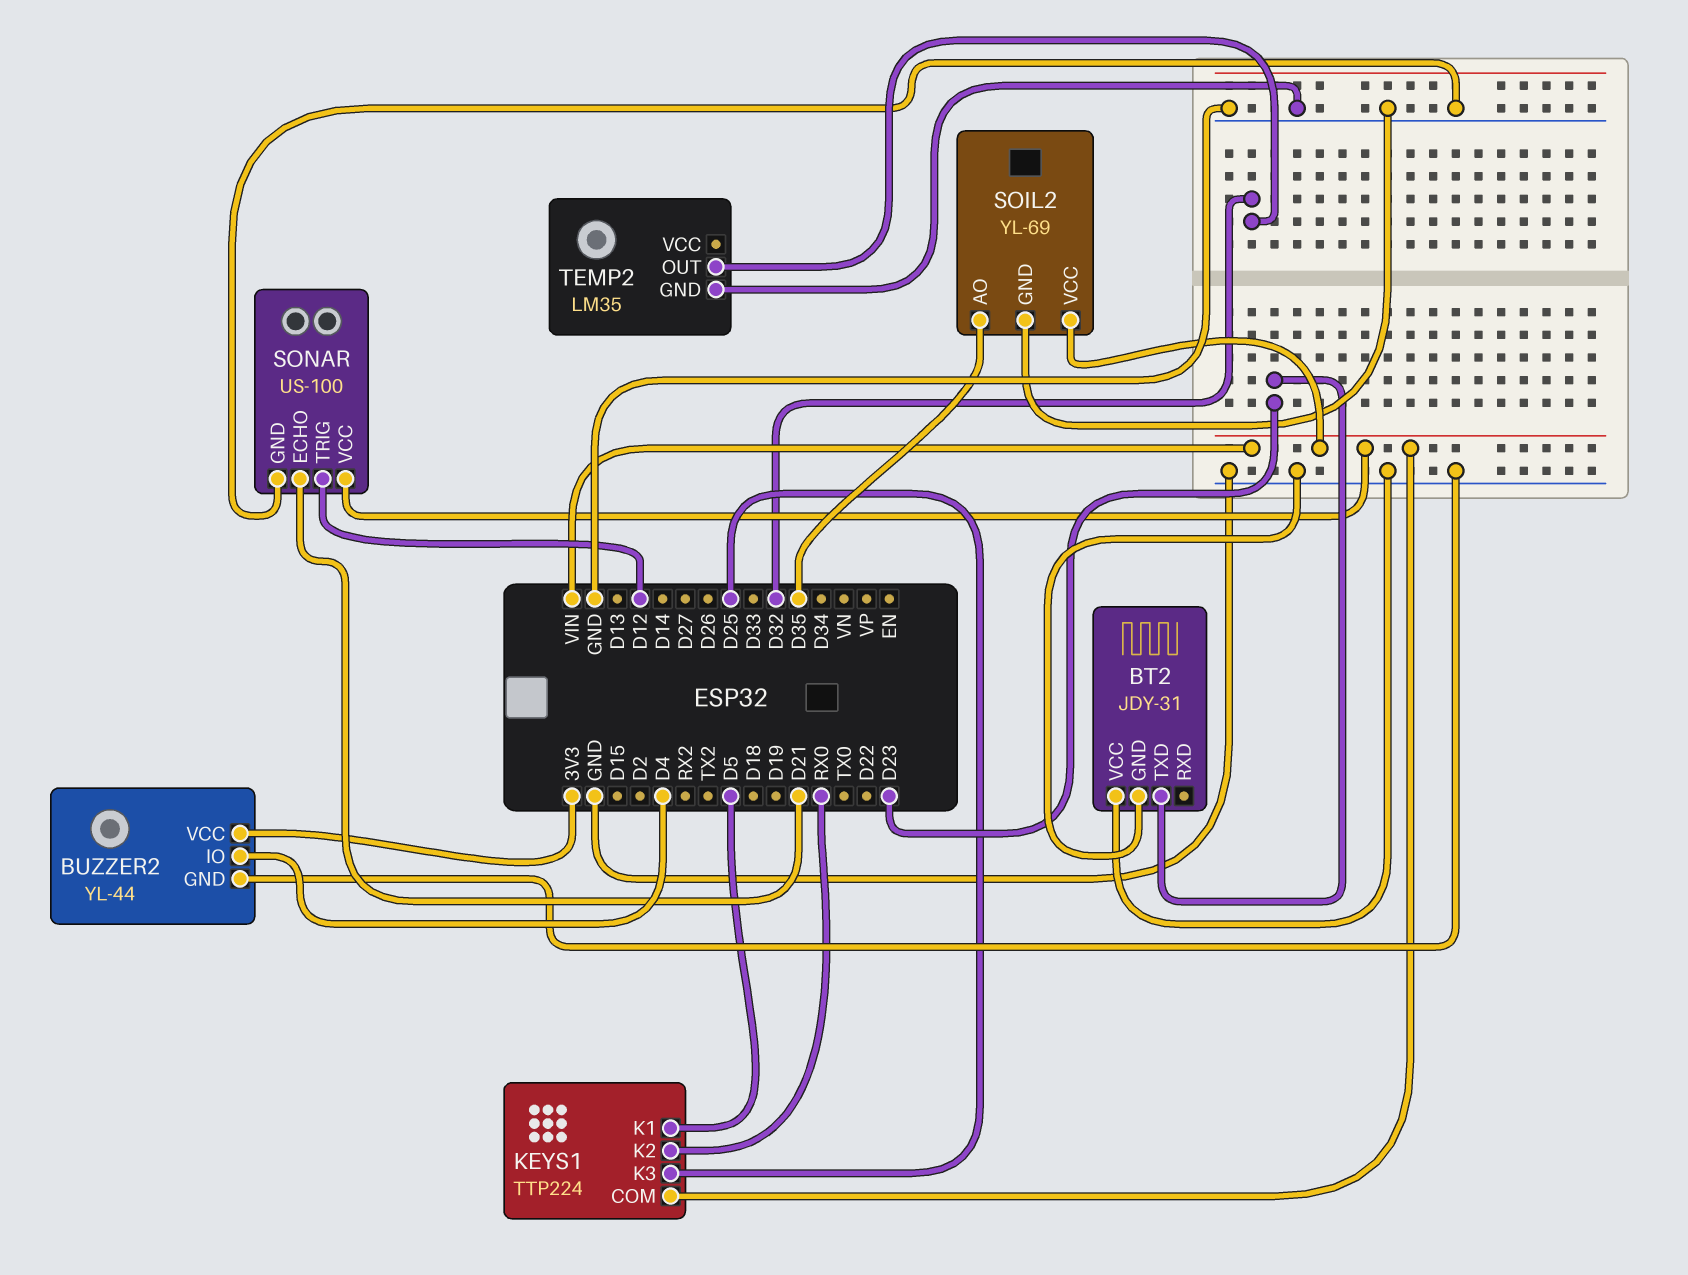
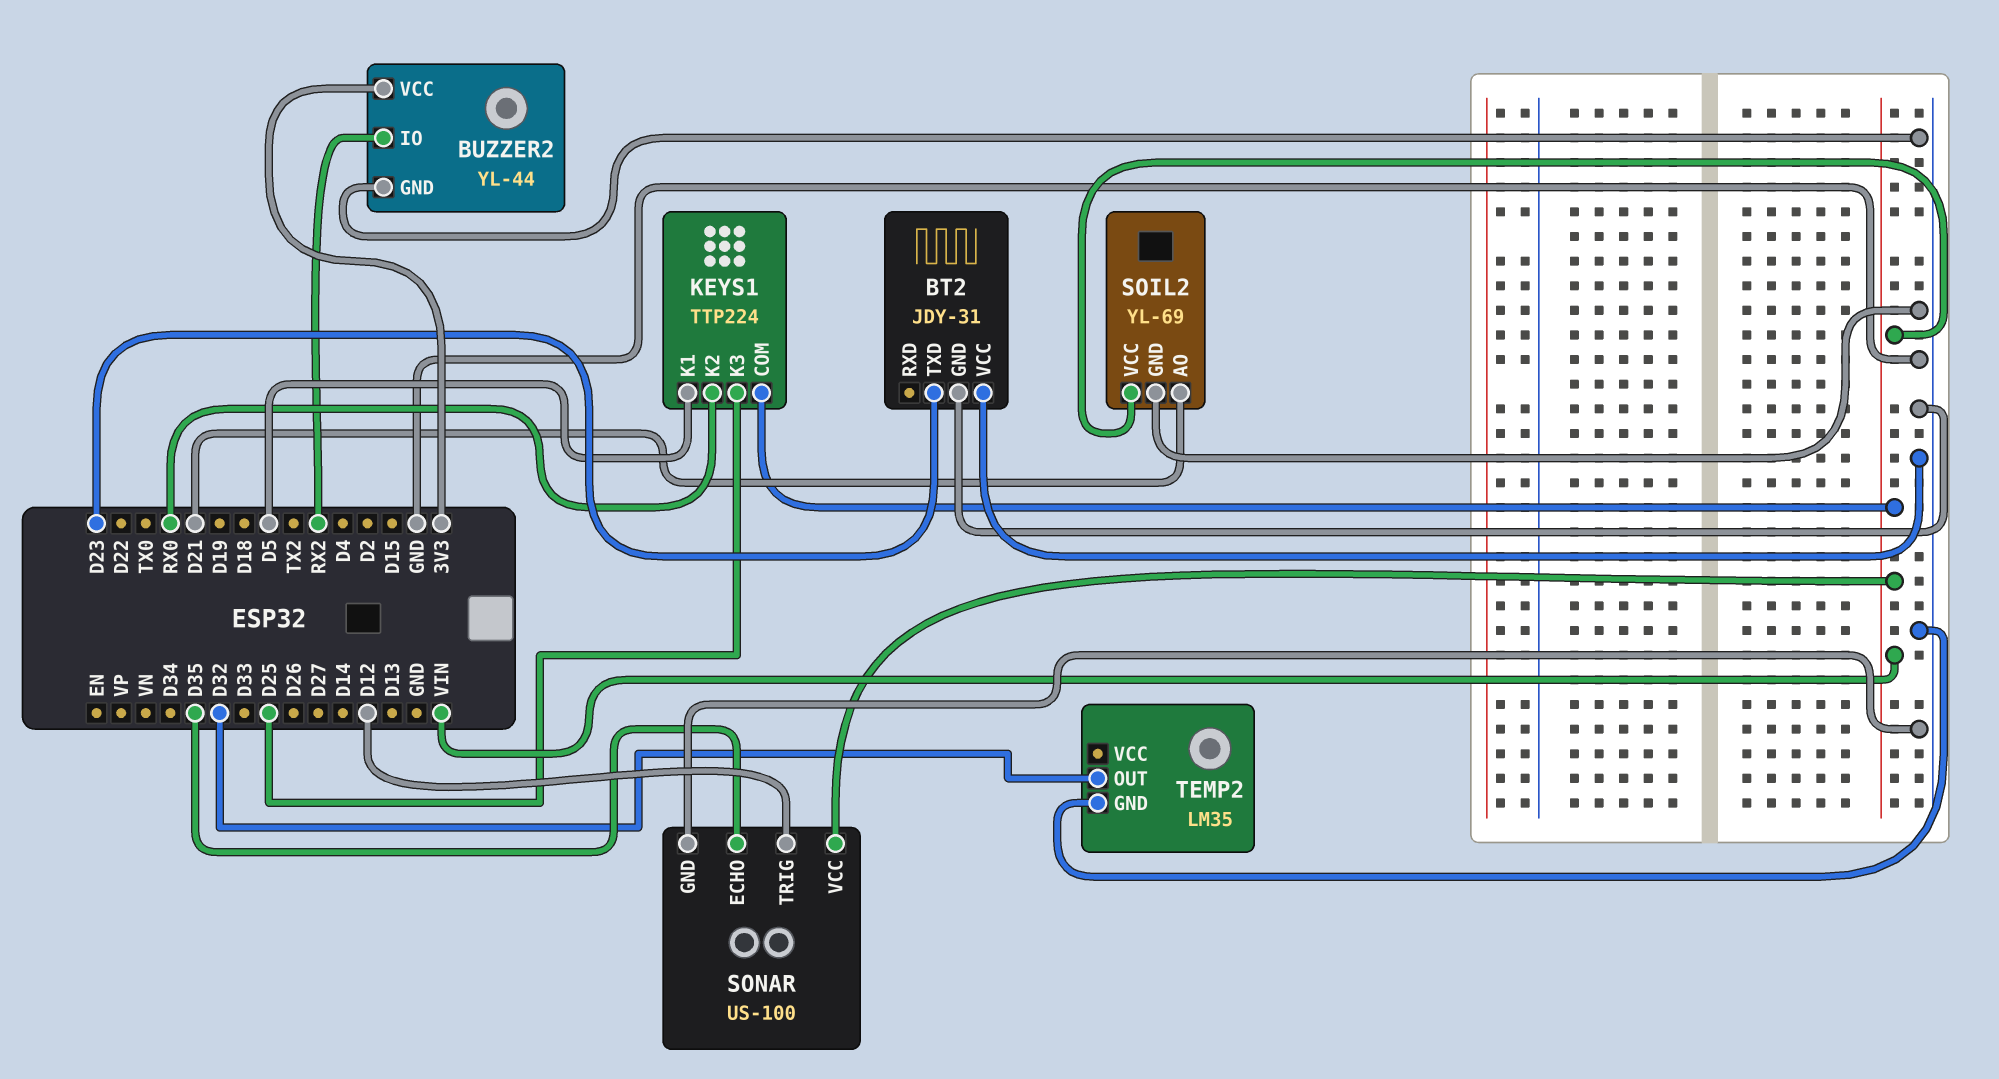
BUZZER2 pin IO: D4 -> RX2
SOIL2 pin AO: D35 -> D21
SONAR pin ECHO: D21 -> D35

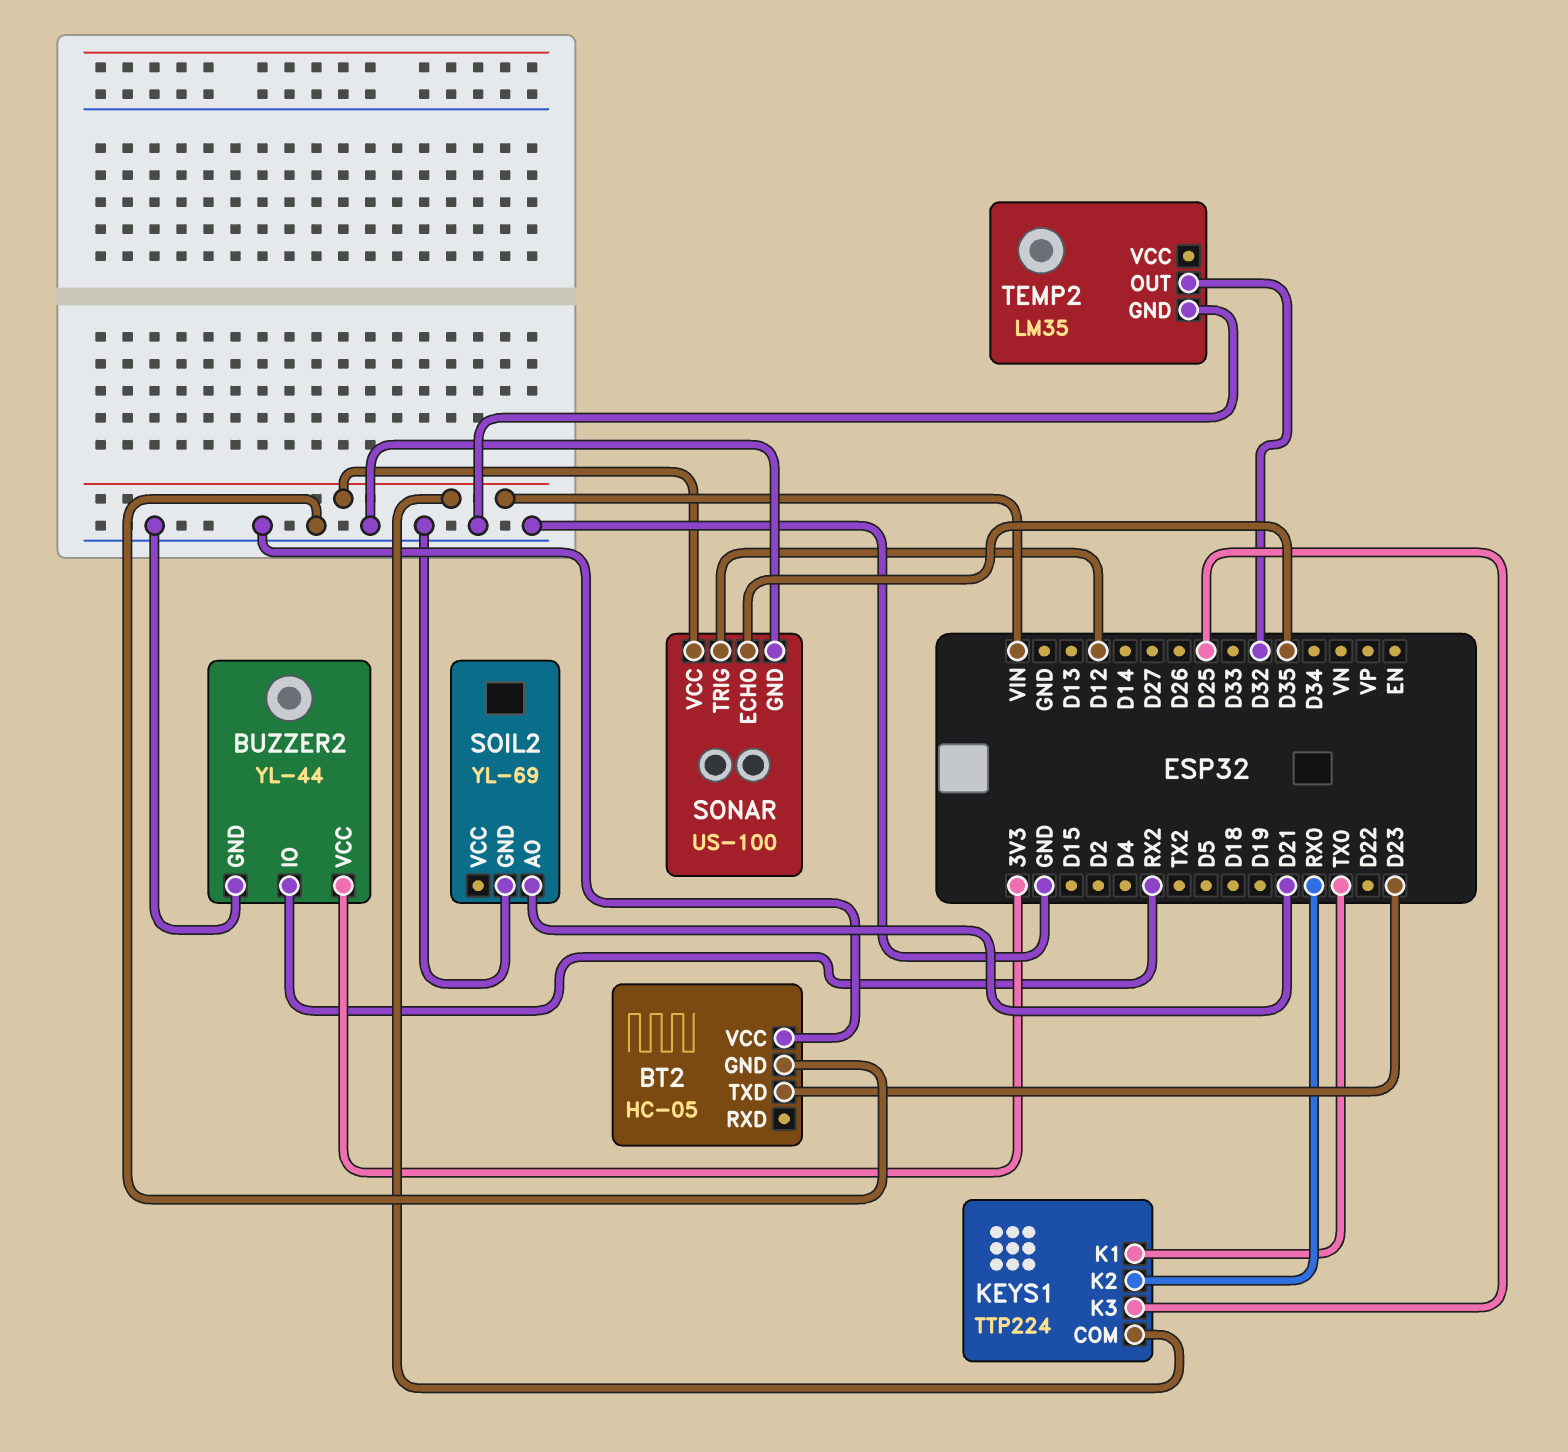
BT2: JDY-31 -> HC-05
KEYS1 pin K1: D5 -> TX0
SOIL2 pin VCC: VIN -> none

